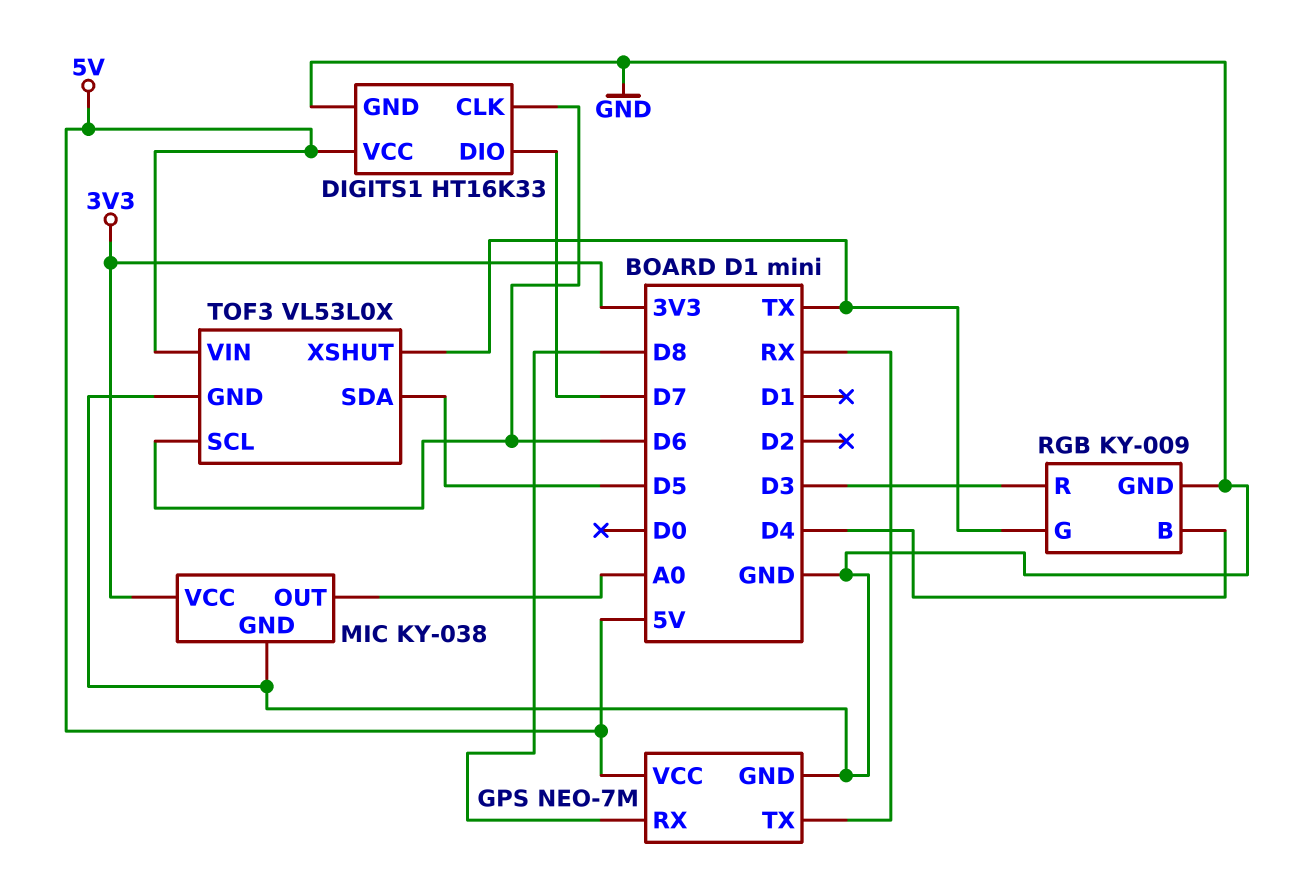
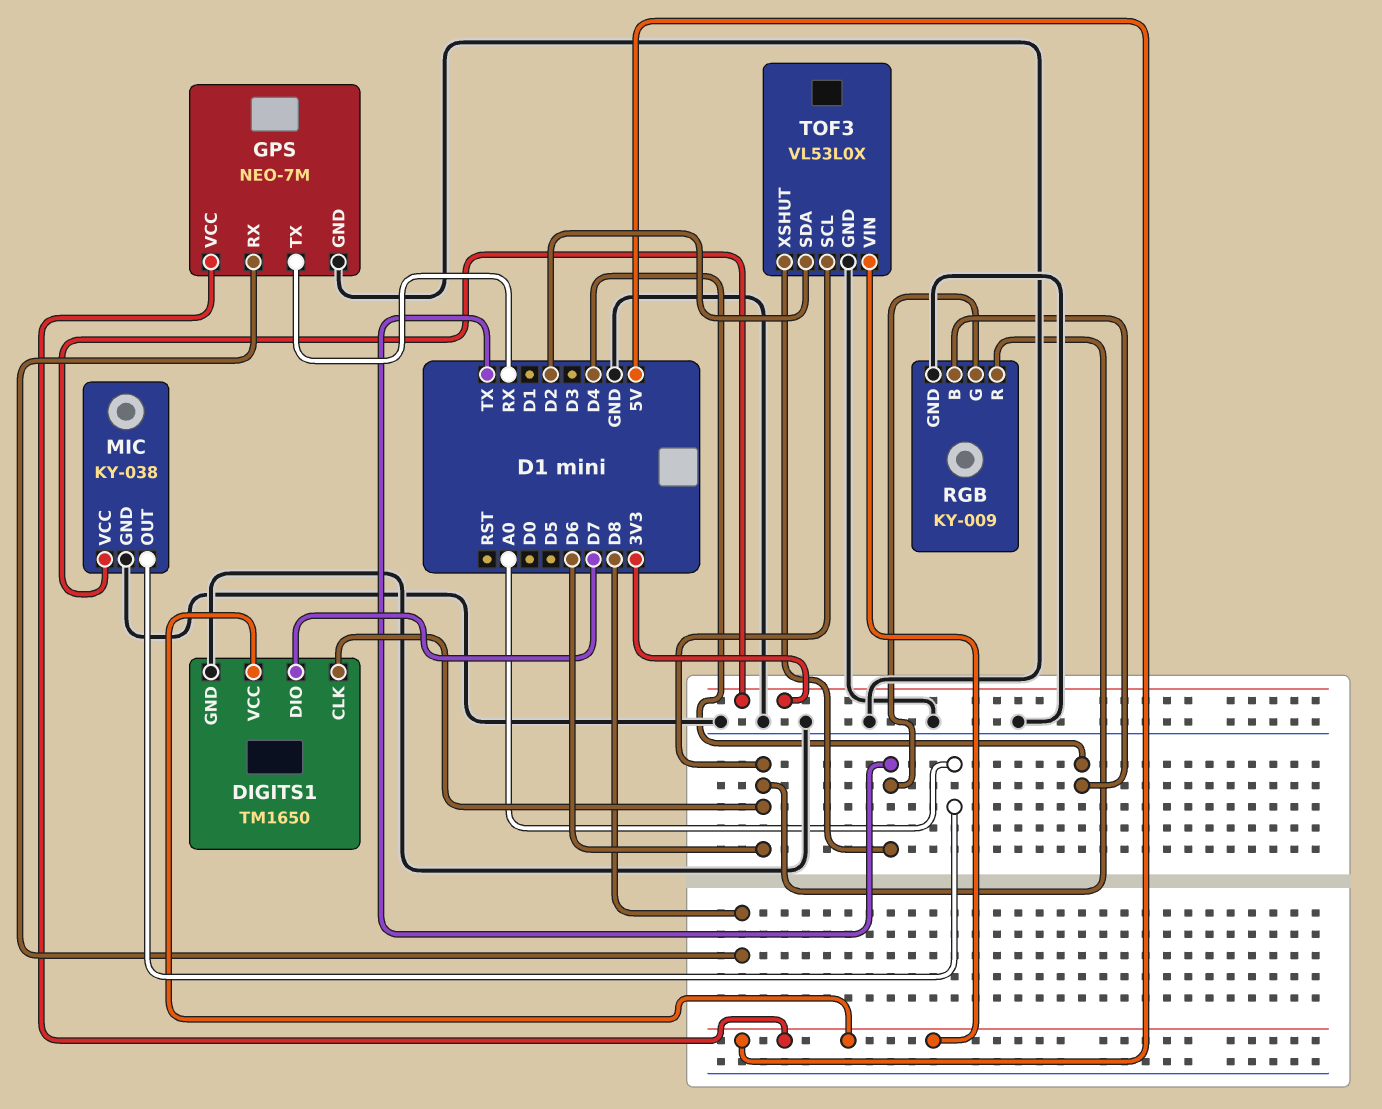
DIGITS1: HT16K33 -> TM1650
RGB pin R: D3 -> D6
TOF3 pin SDA: D5 -> D2

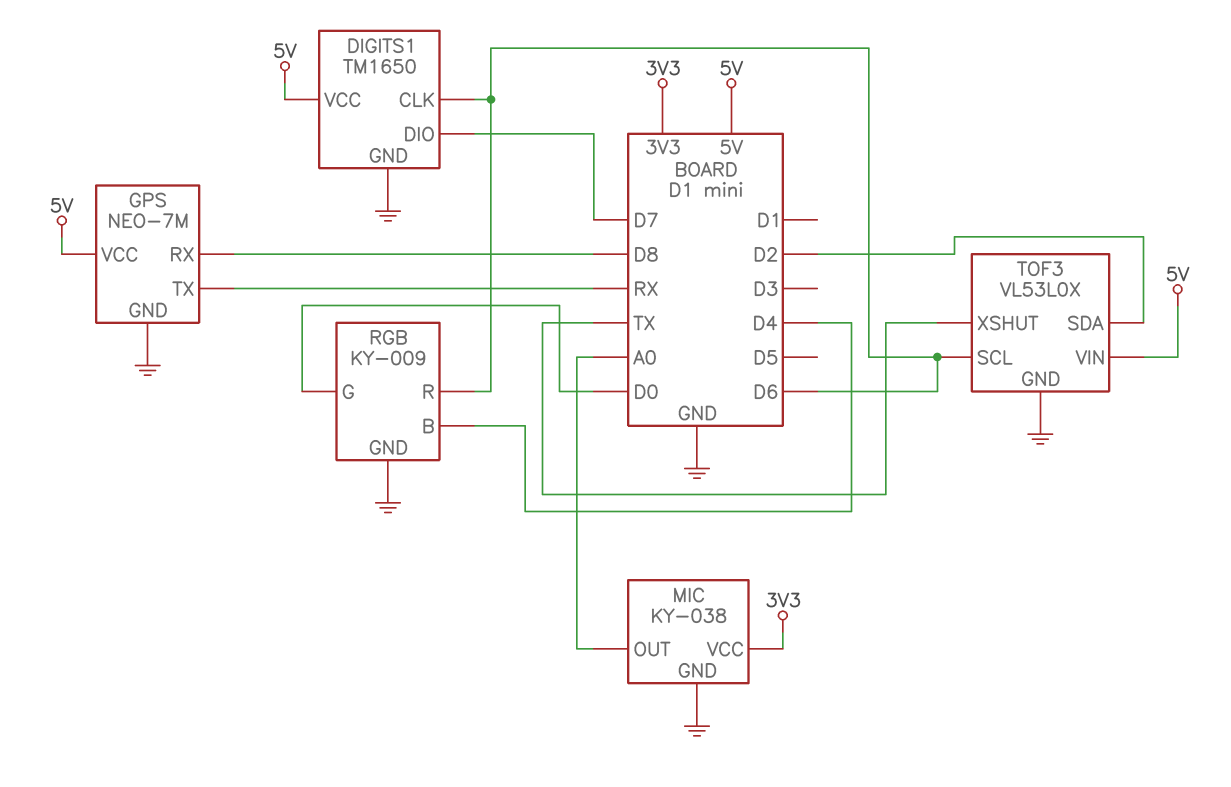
RGB pin G: TX -> D0

